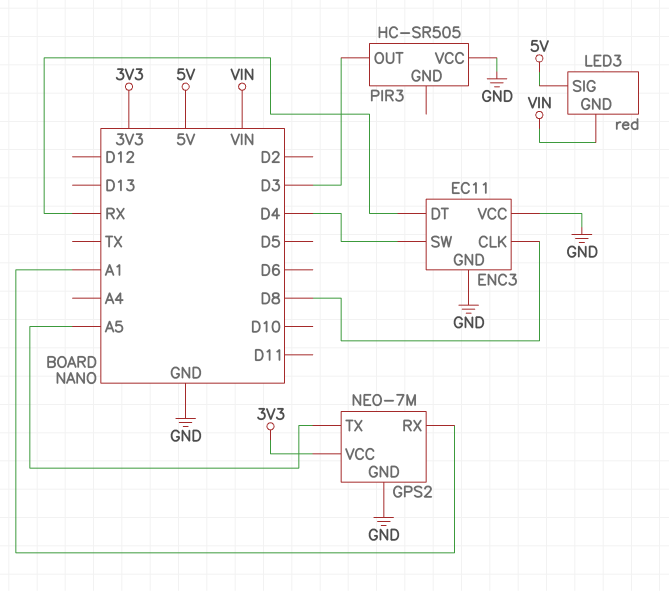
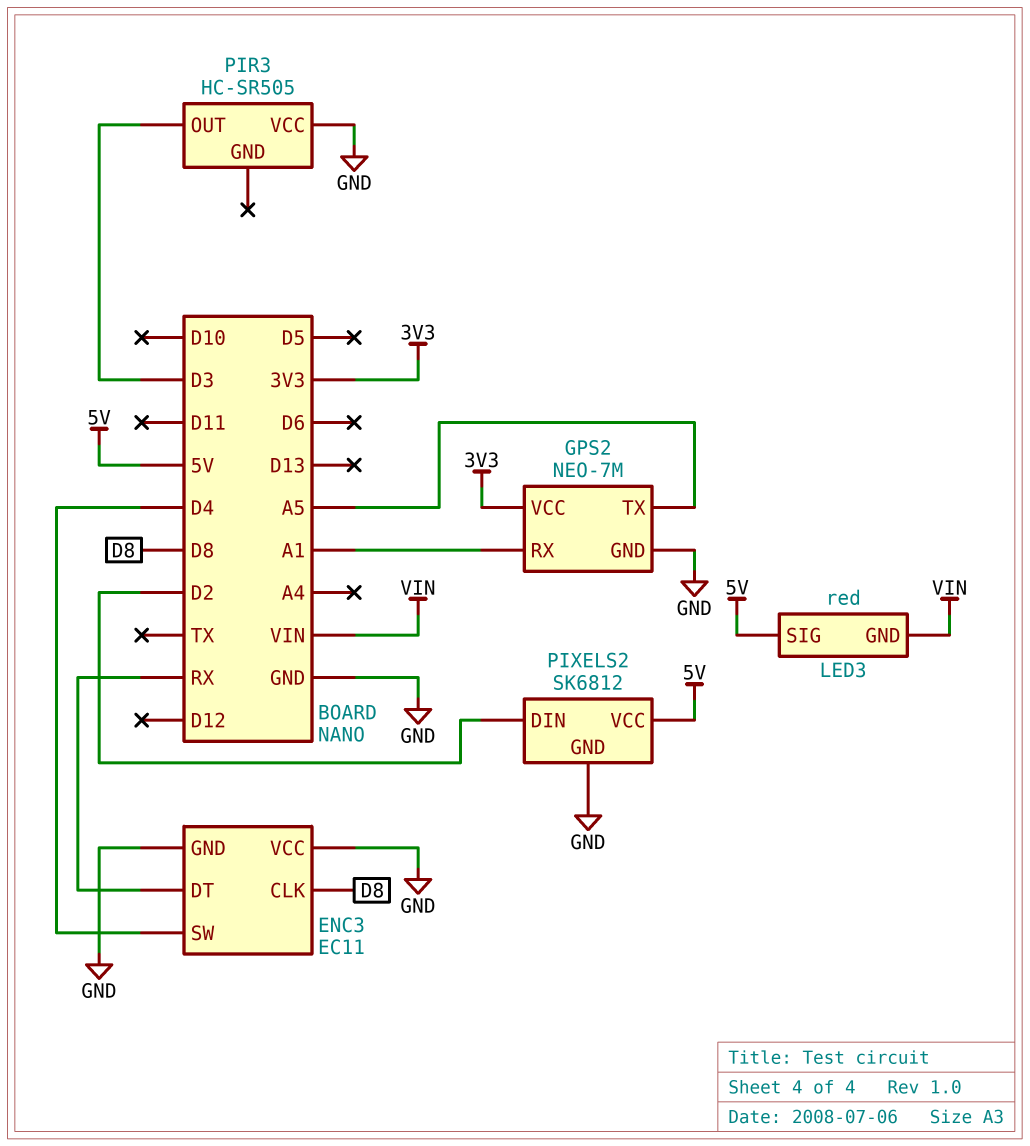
PIXELS2: none -> SK6812
PIXELS2 pin DIN: none -> D2
PIXELS2 pin GND: none -> GND
PIXELS2 pin VCC: none -> 5V

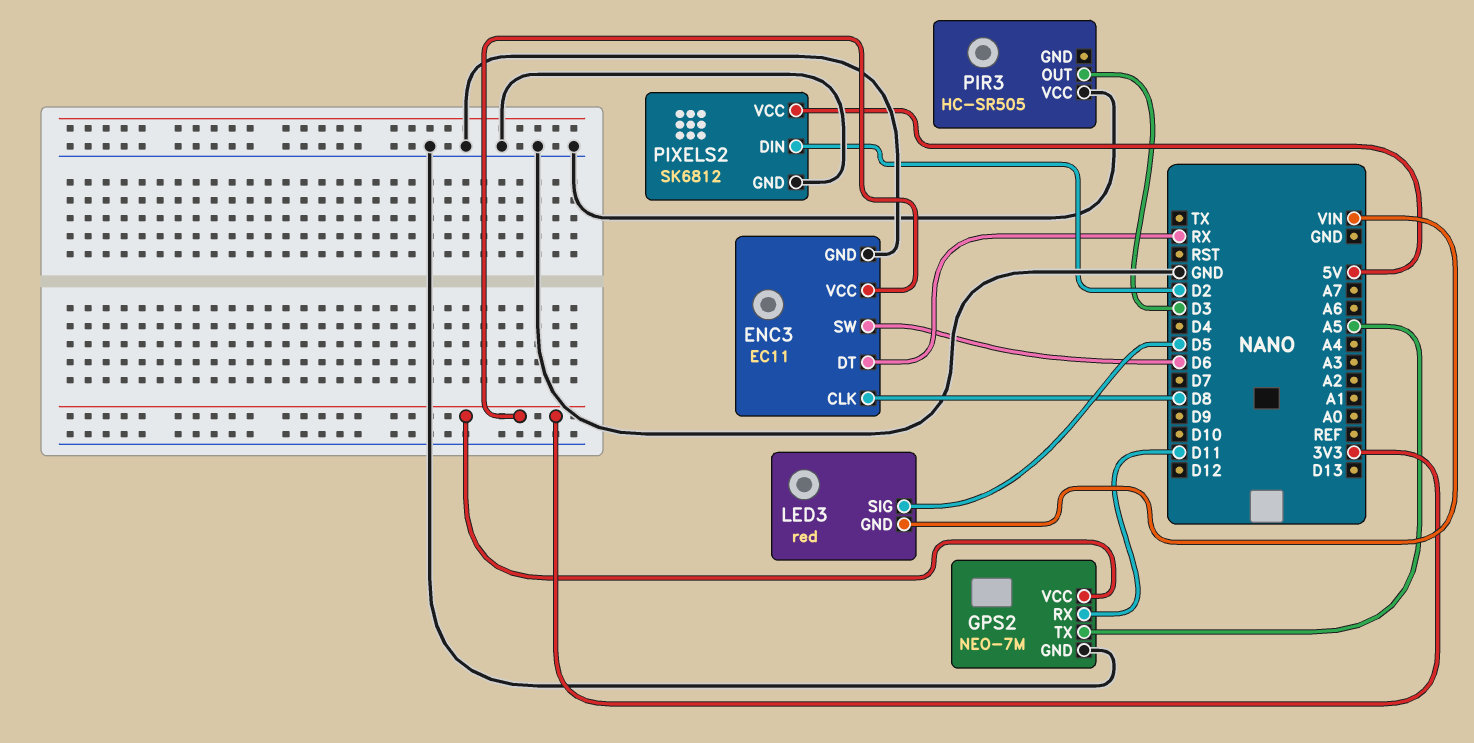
ENC3 pin SW: D4 -> D6
ENC3 pin VCC: GND -> 3V3
GPS2 pin RX: A1 -> D11
LED3 pin SIG: 5V -> D5

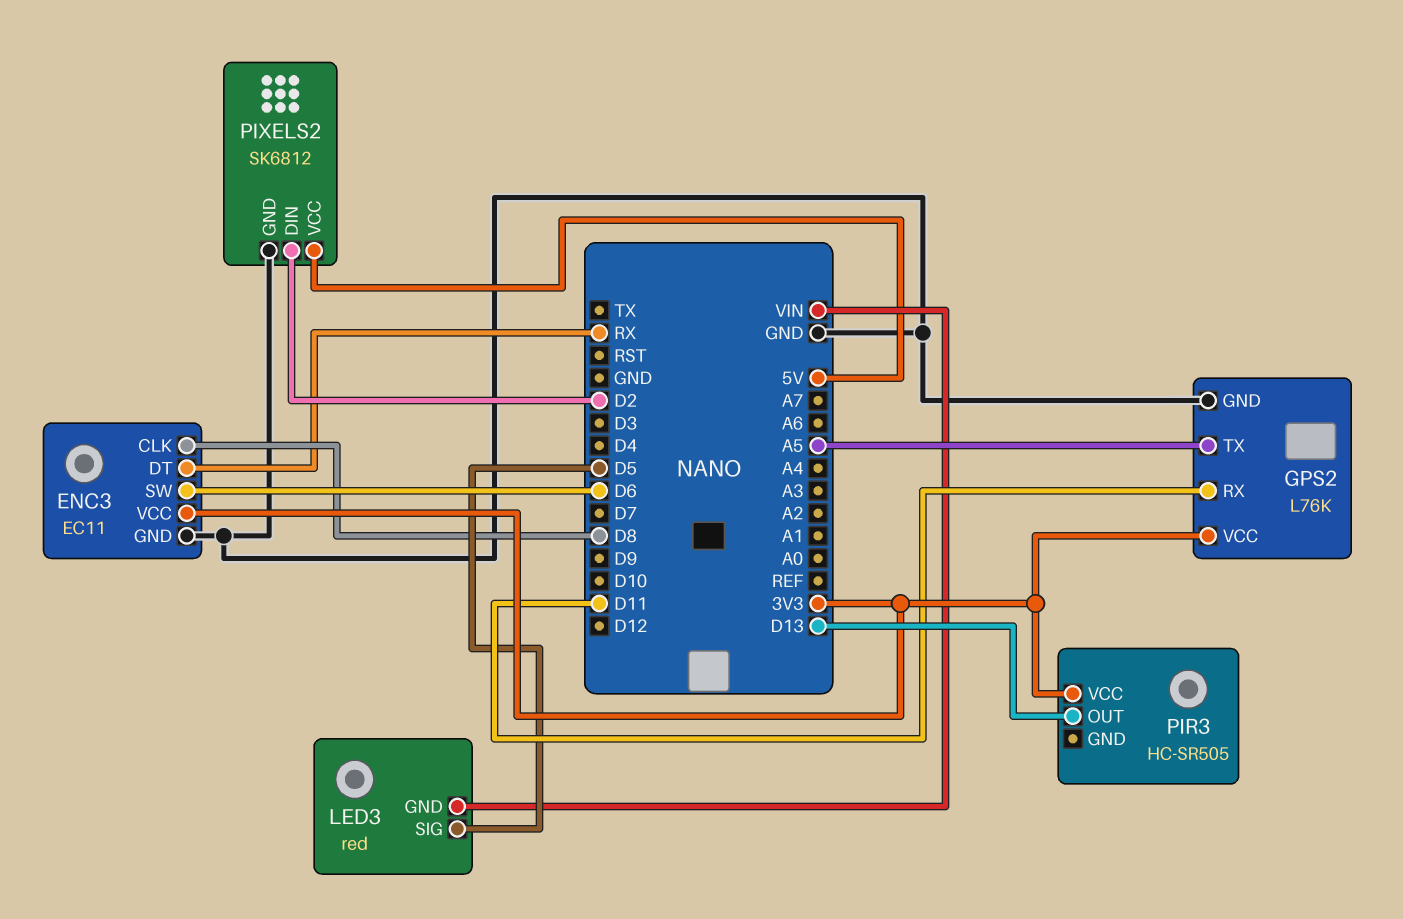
GPS2: NEO-7M -> L76K
PIR3 pin OUT: D3 -> D13
PIR3 pin VCC: GND -> 3V3

